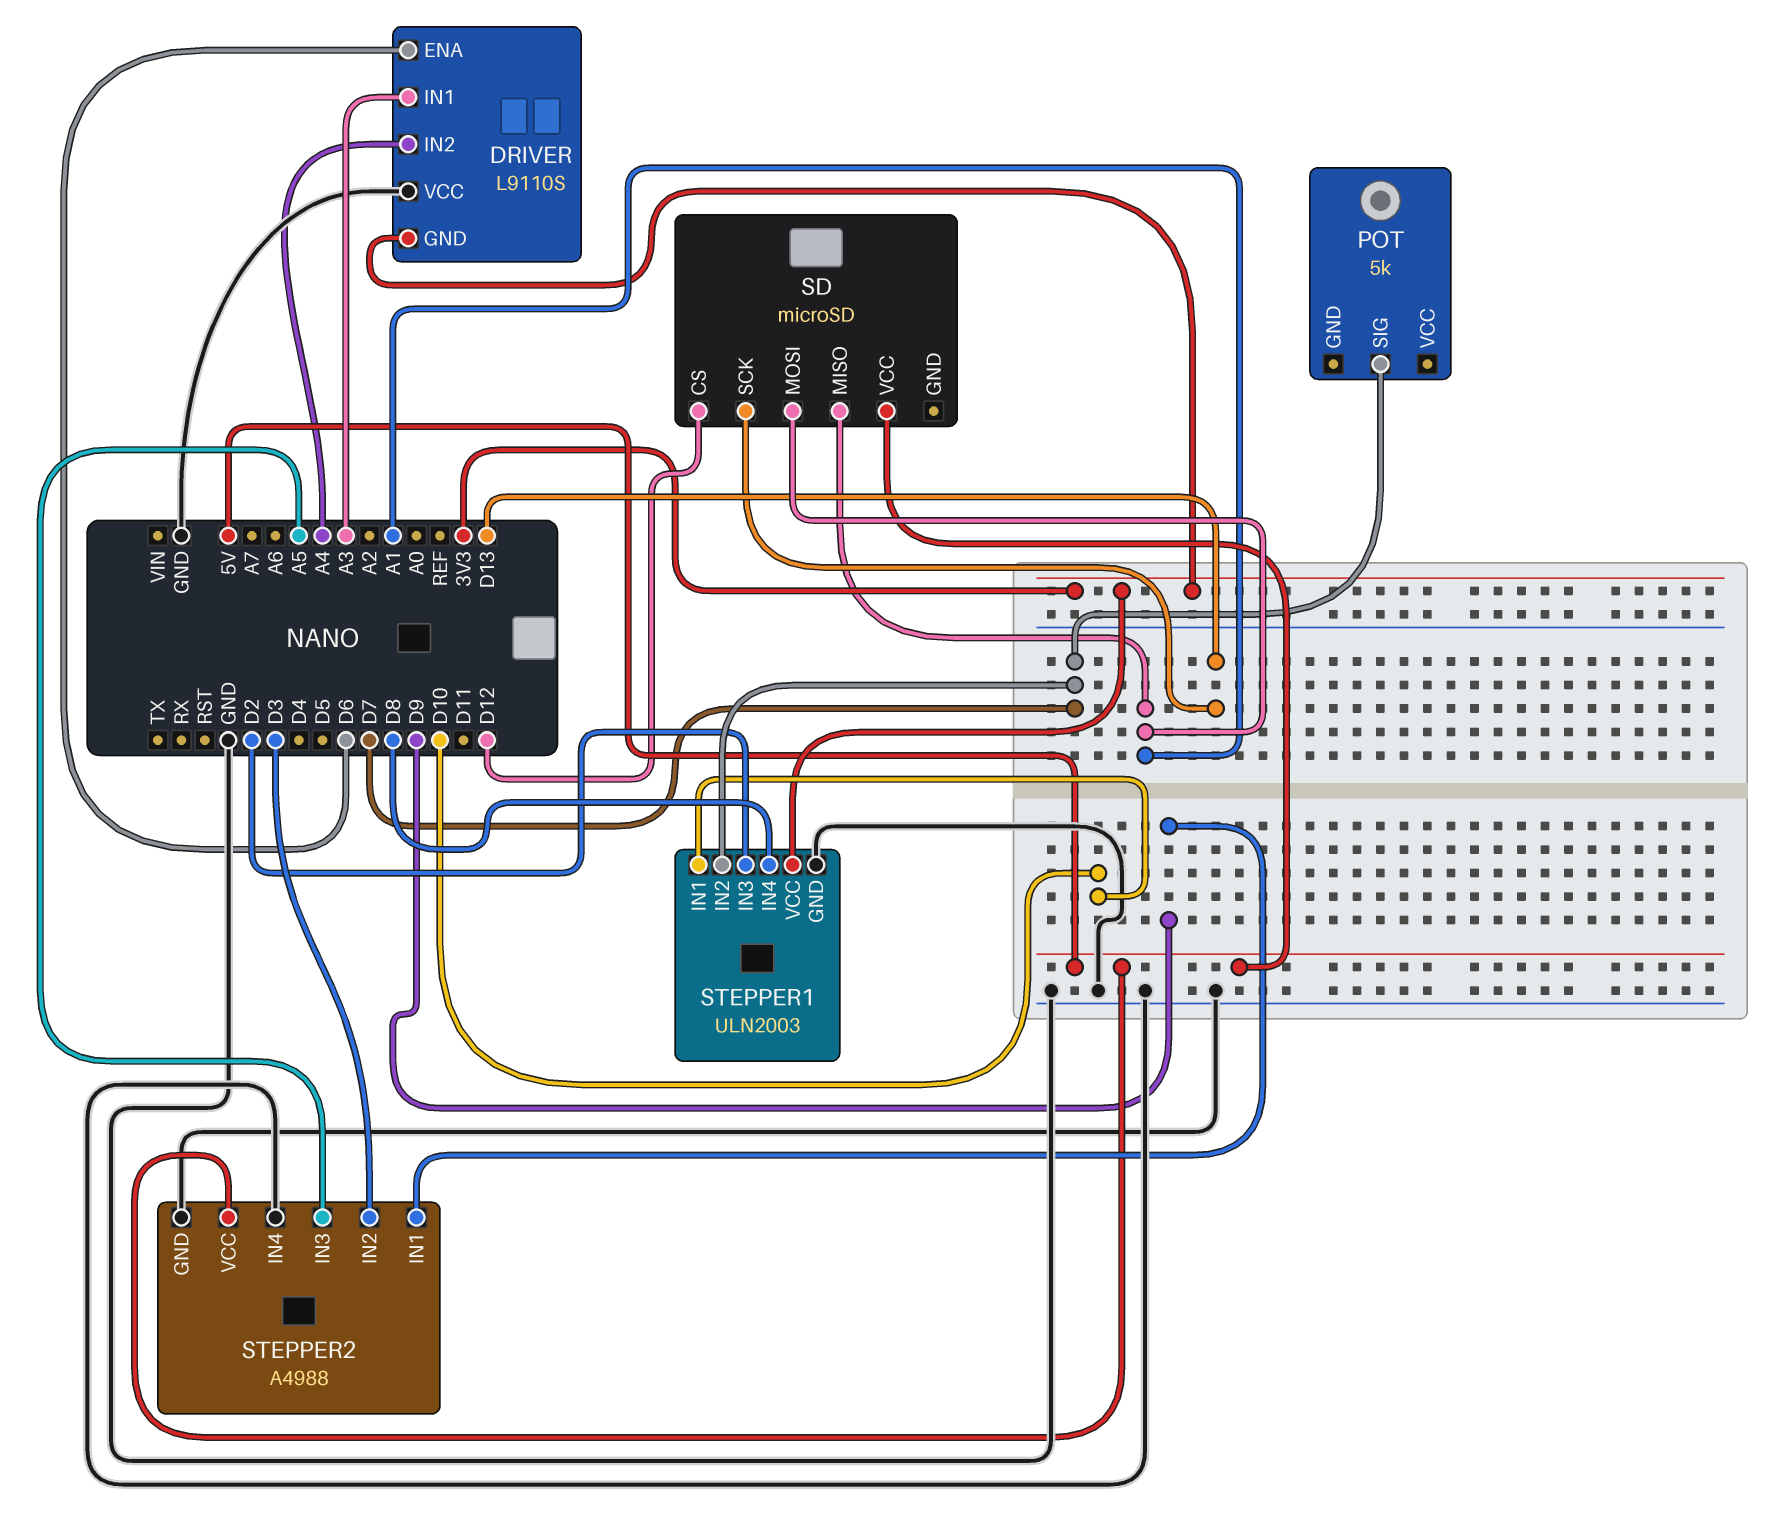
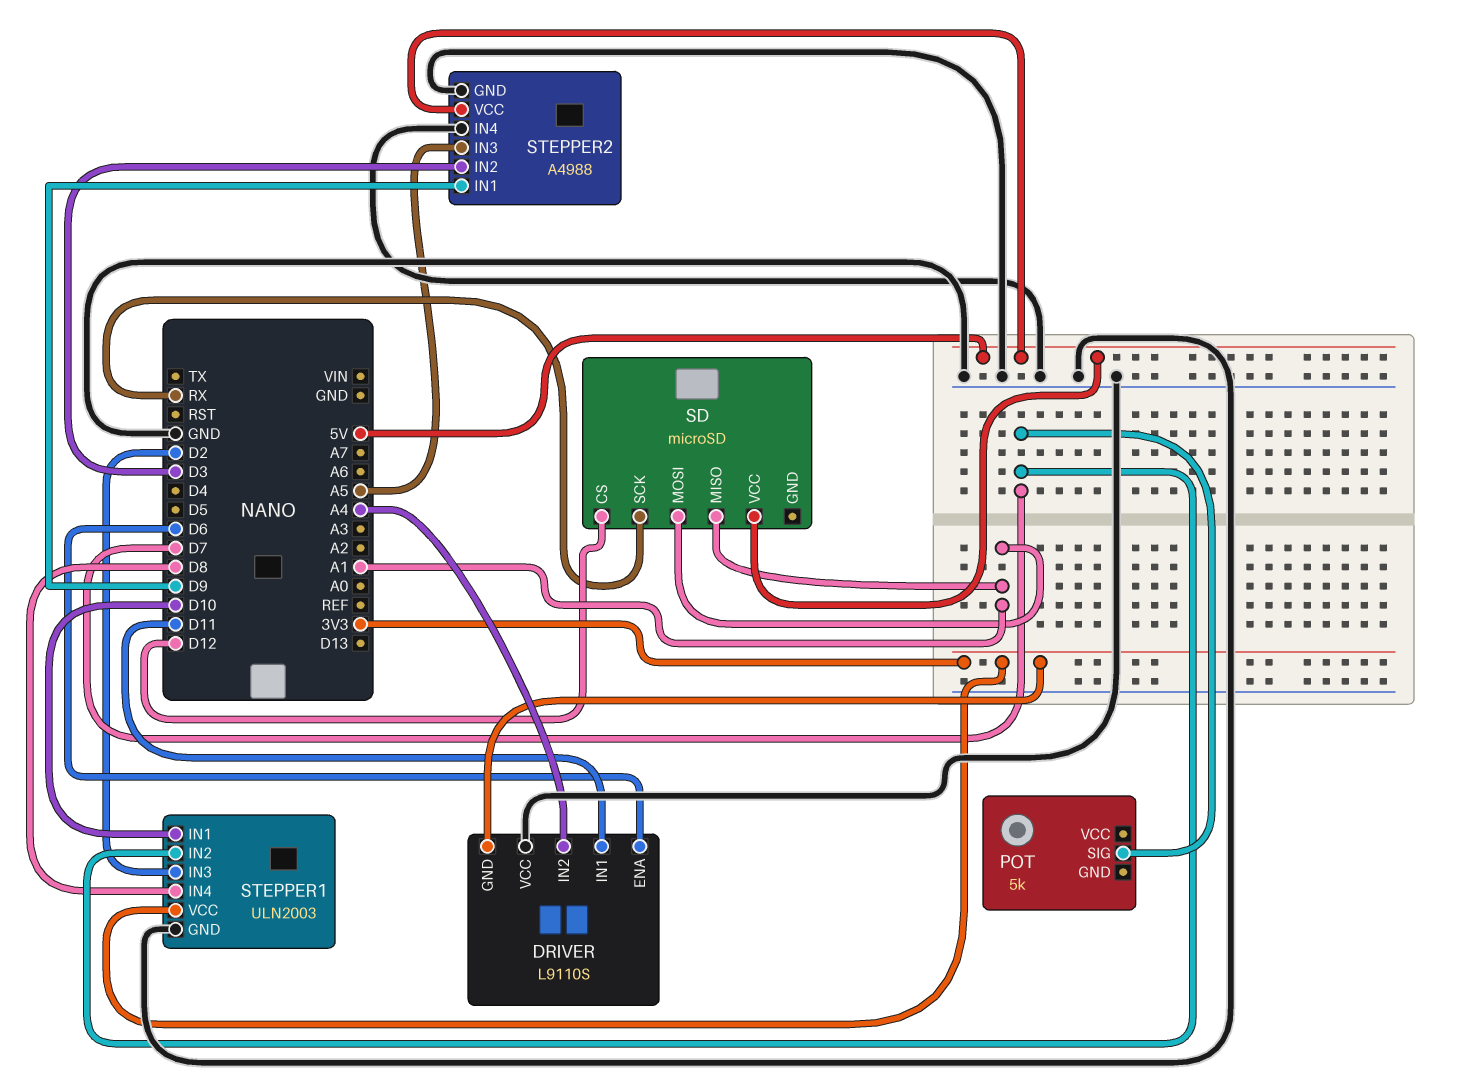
DRIVER pin IN1: A3 -> D11
SD pin SCK: D13 -> RX

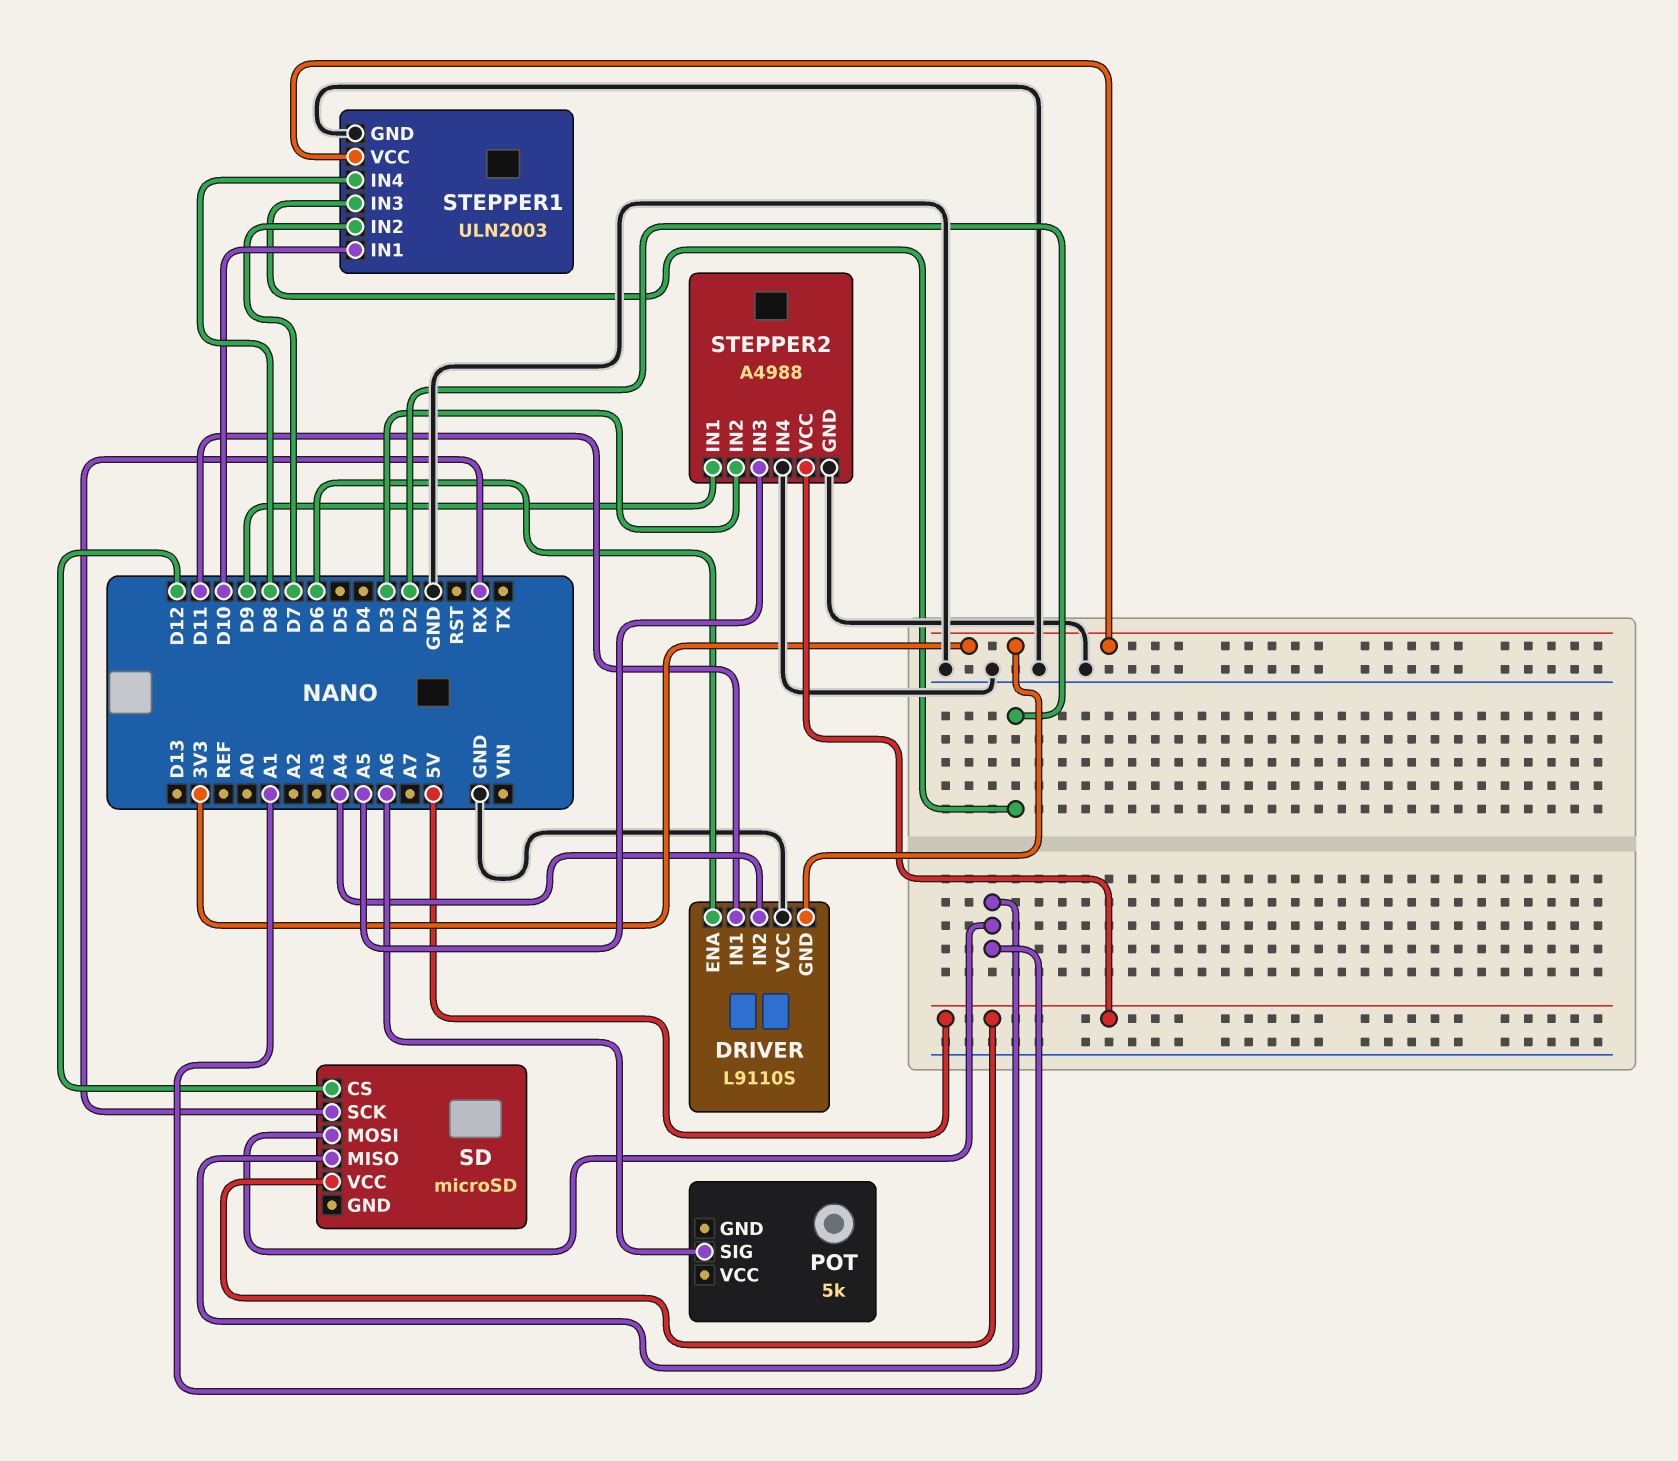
POT pin SIG: D7 -> A6

